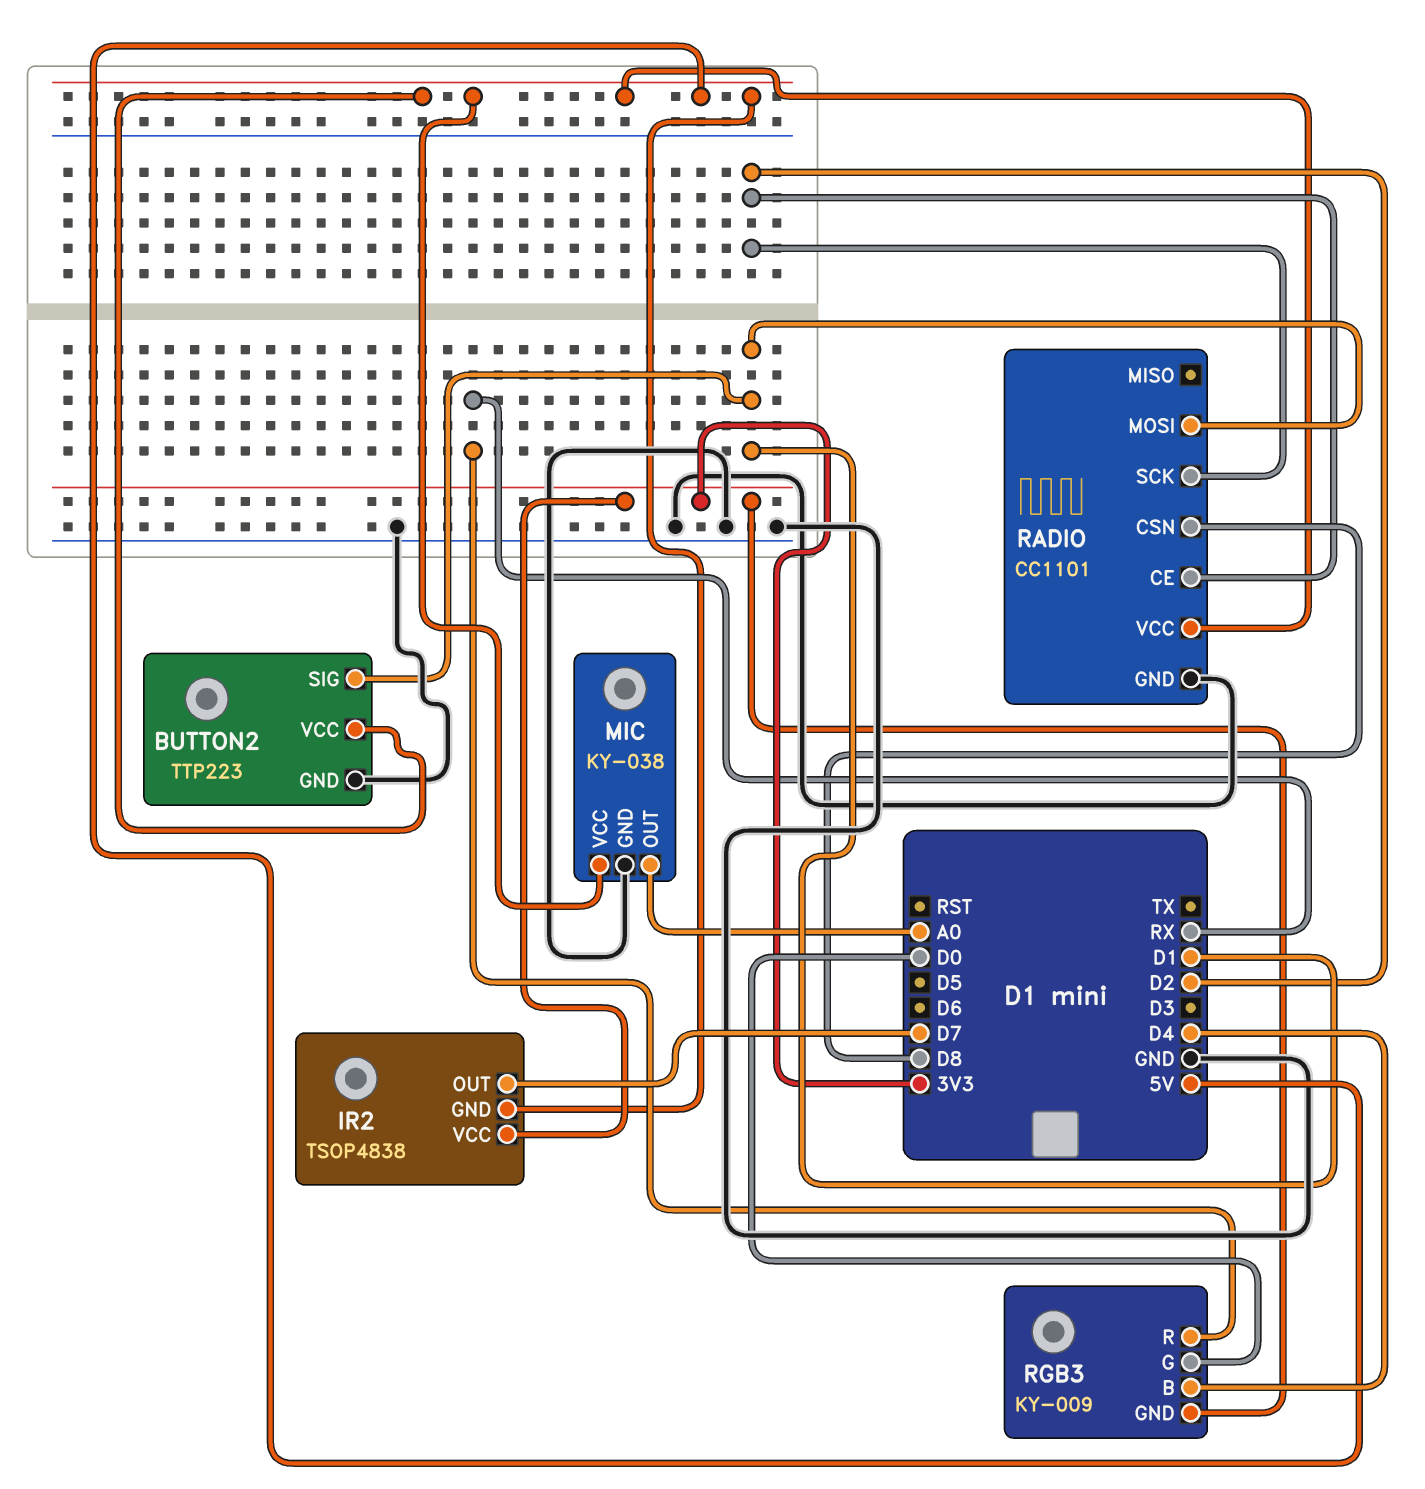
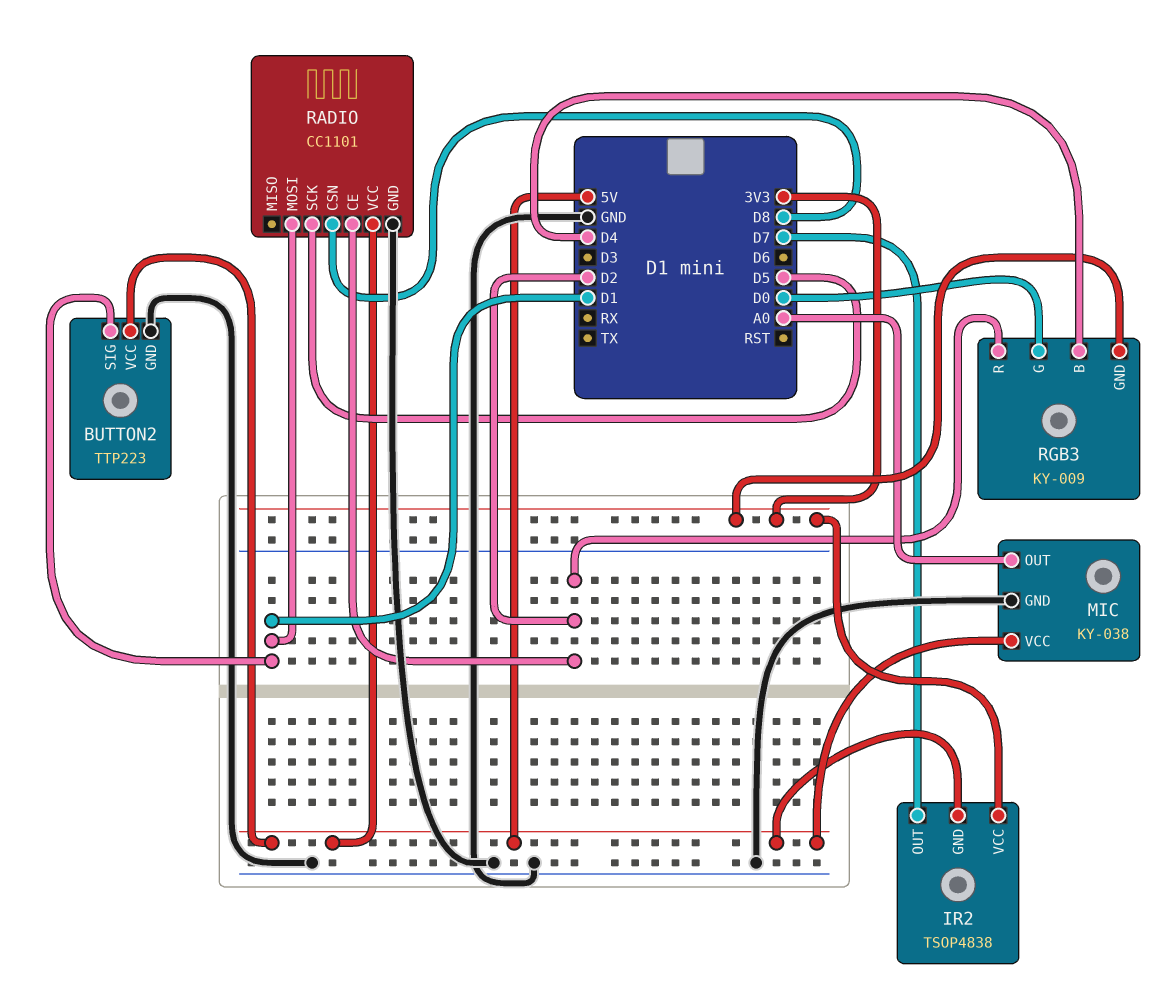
RADIO pin SCK: D2 -> D5
RGB3 pin R: RX -> D2

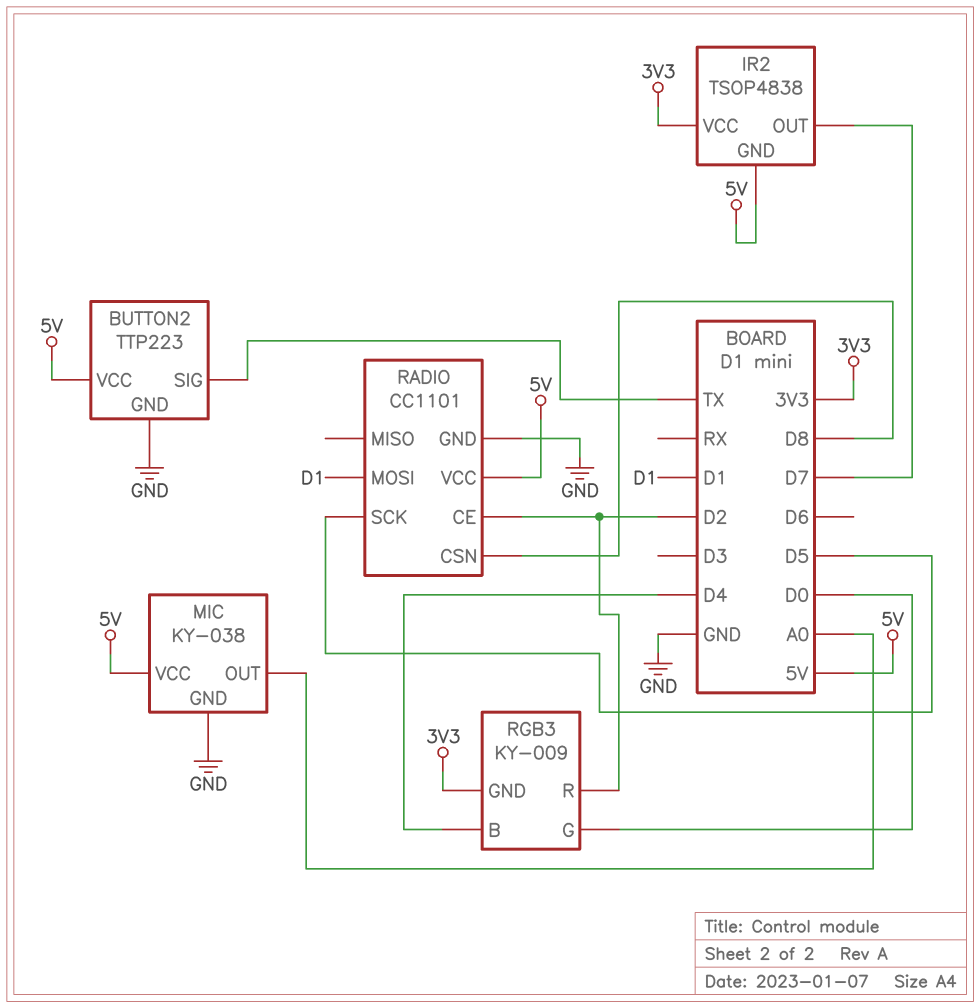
BUTTON2 pin SIG: D1 -> TX

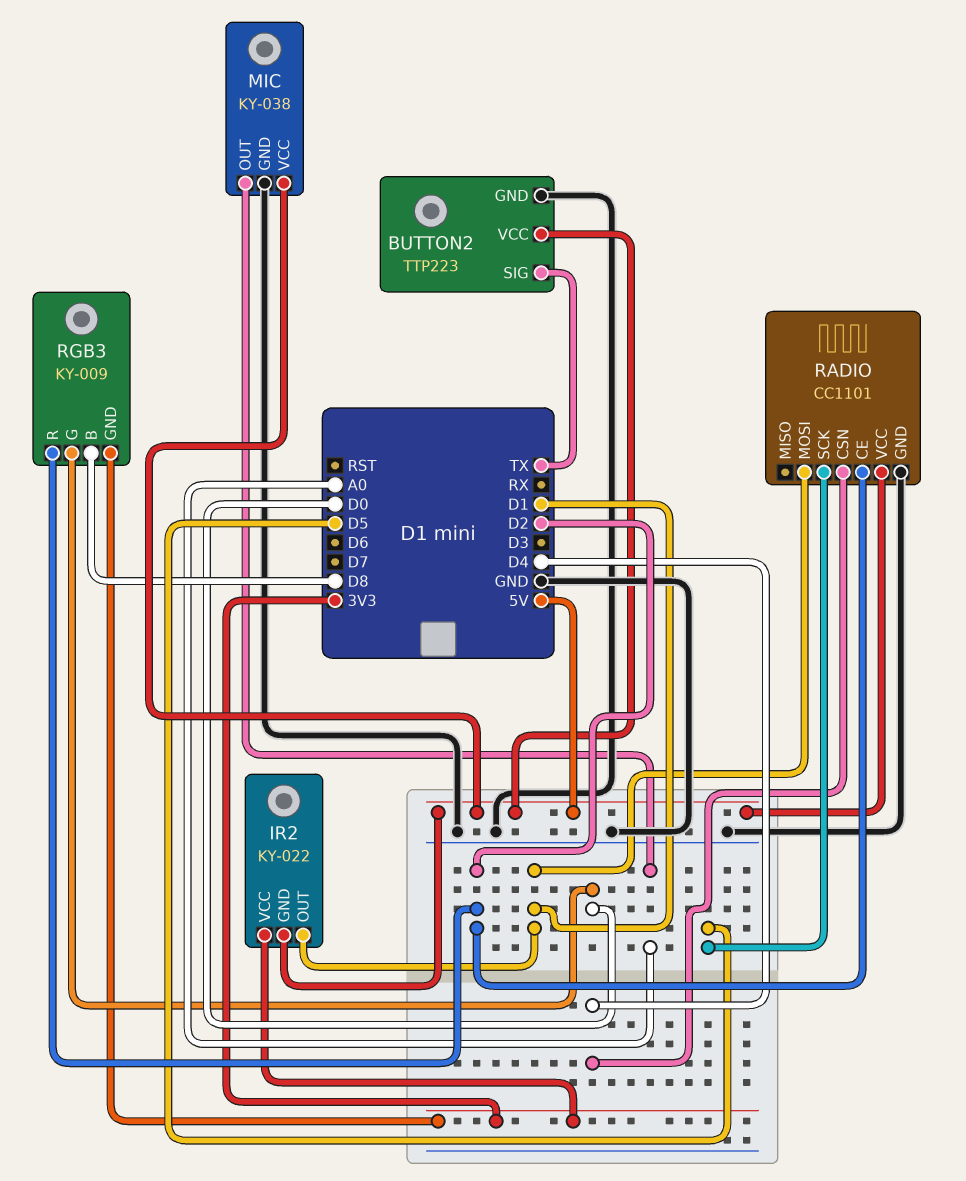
IR2: TSOP4838 -> KY-022
IR2 pin OUT: D7 -> D1
RADIO pin CSN: D8 -> D4
RGB3 pin B: D4 -> D8

